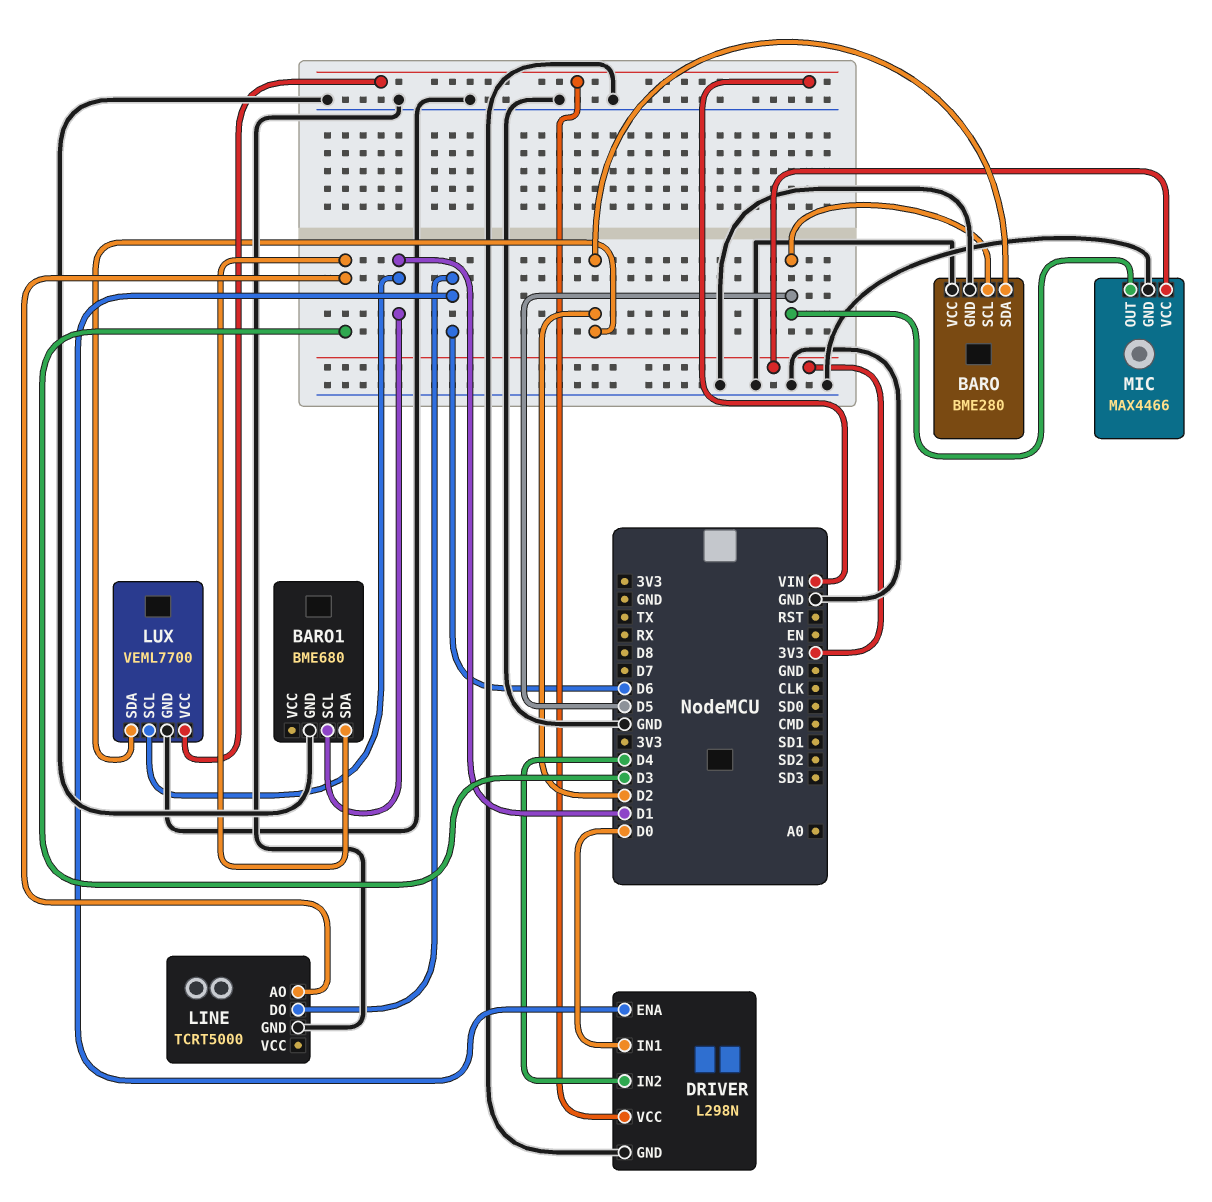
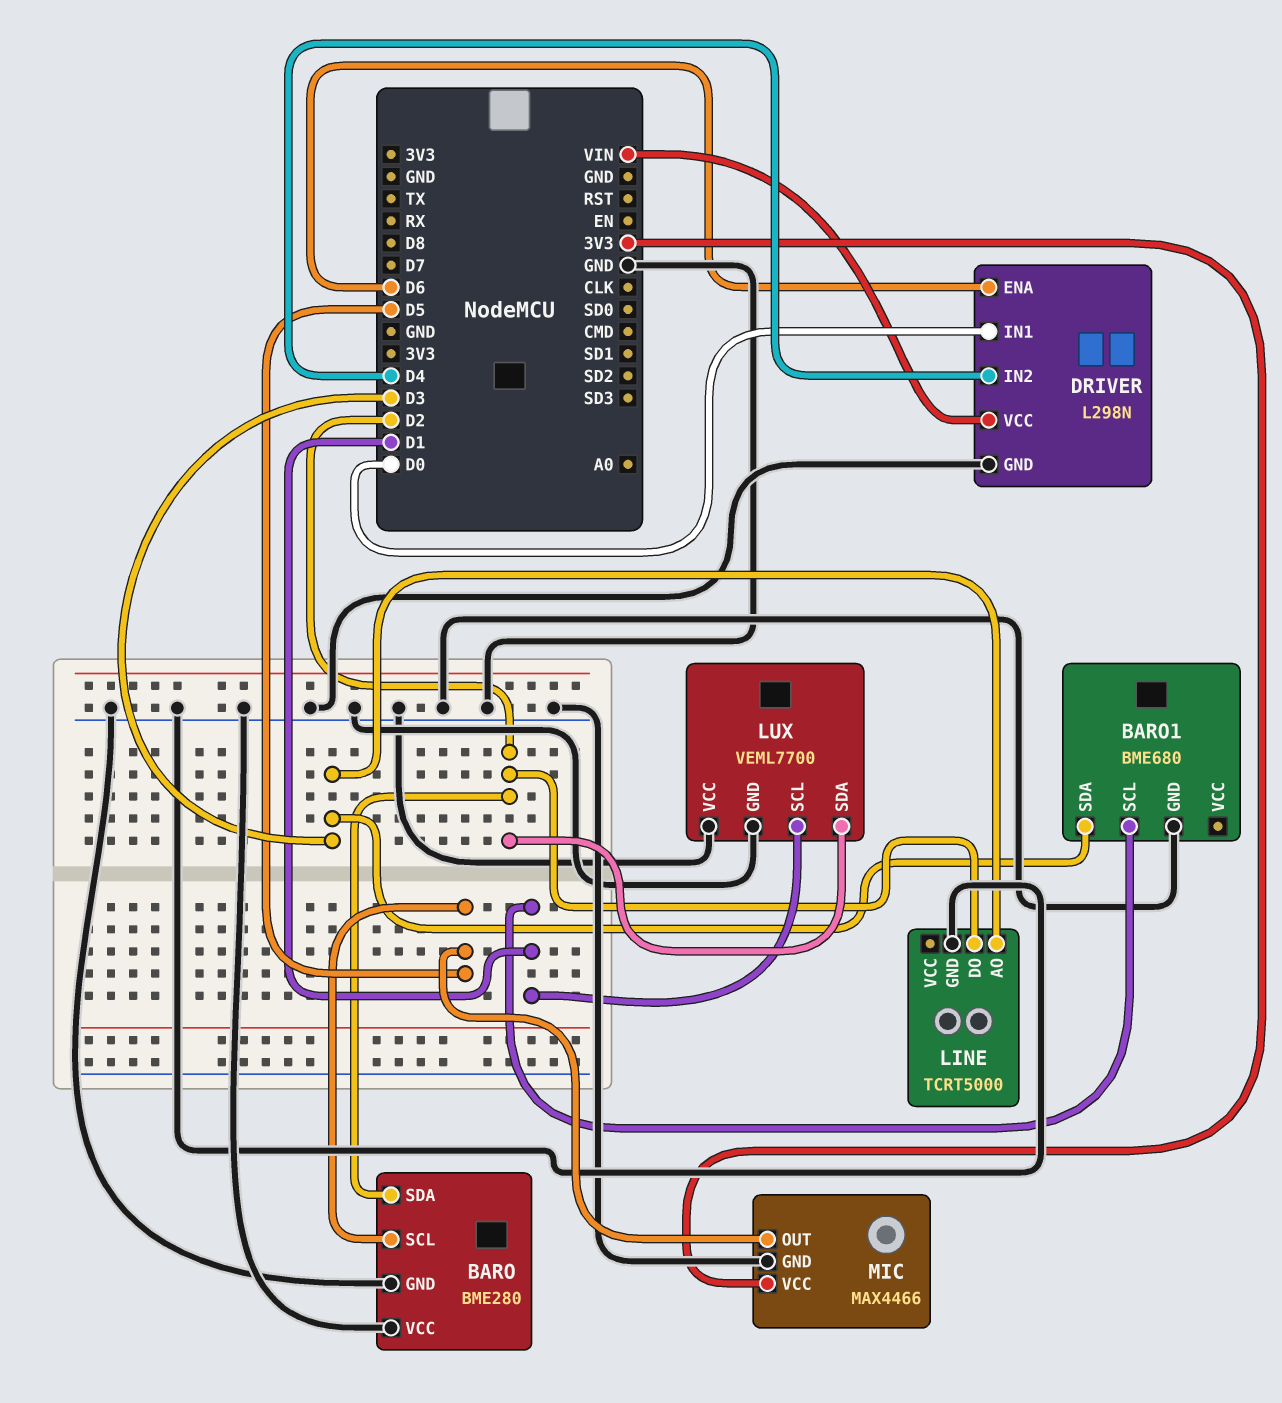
LINE pin DO: D6 -> D2
LUX pin VCC: VIN -> GND

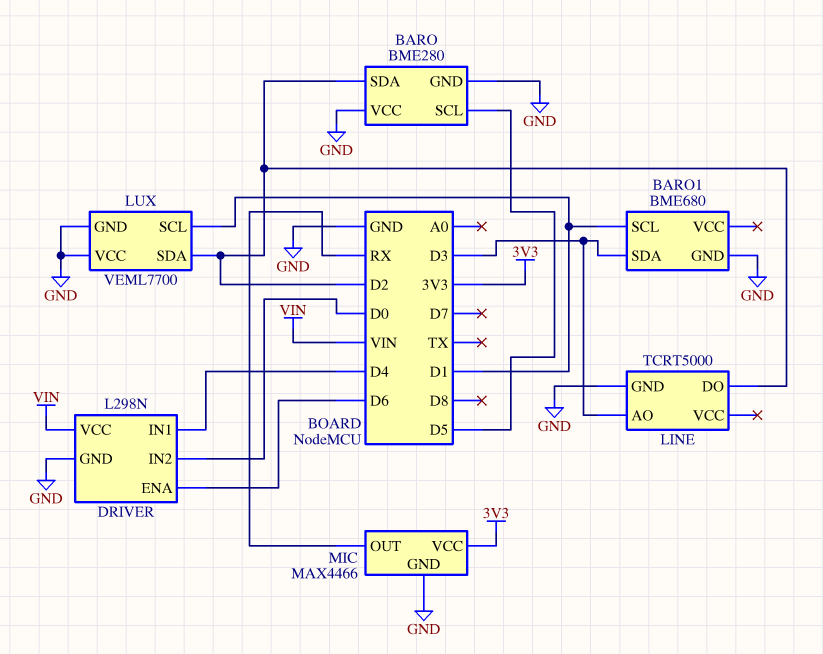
DRIVER pin IN1: D0 -> D4
DRIVER pin IN2: D4 -> D0
MIC pin OUT: D5 -> RX

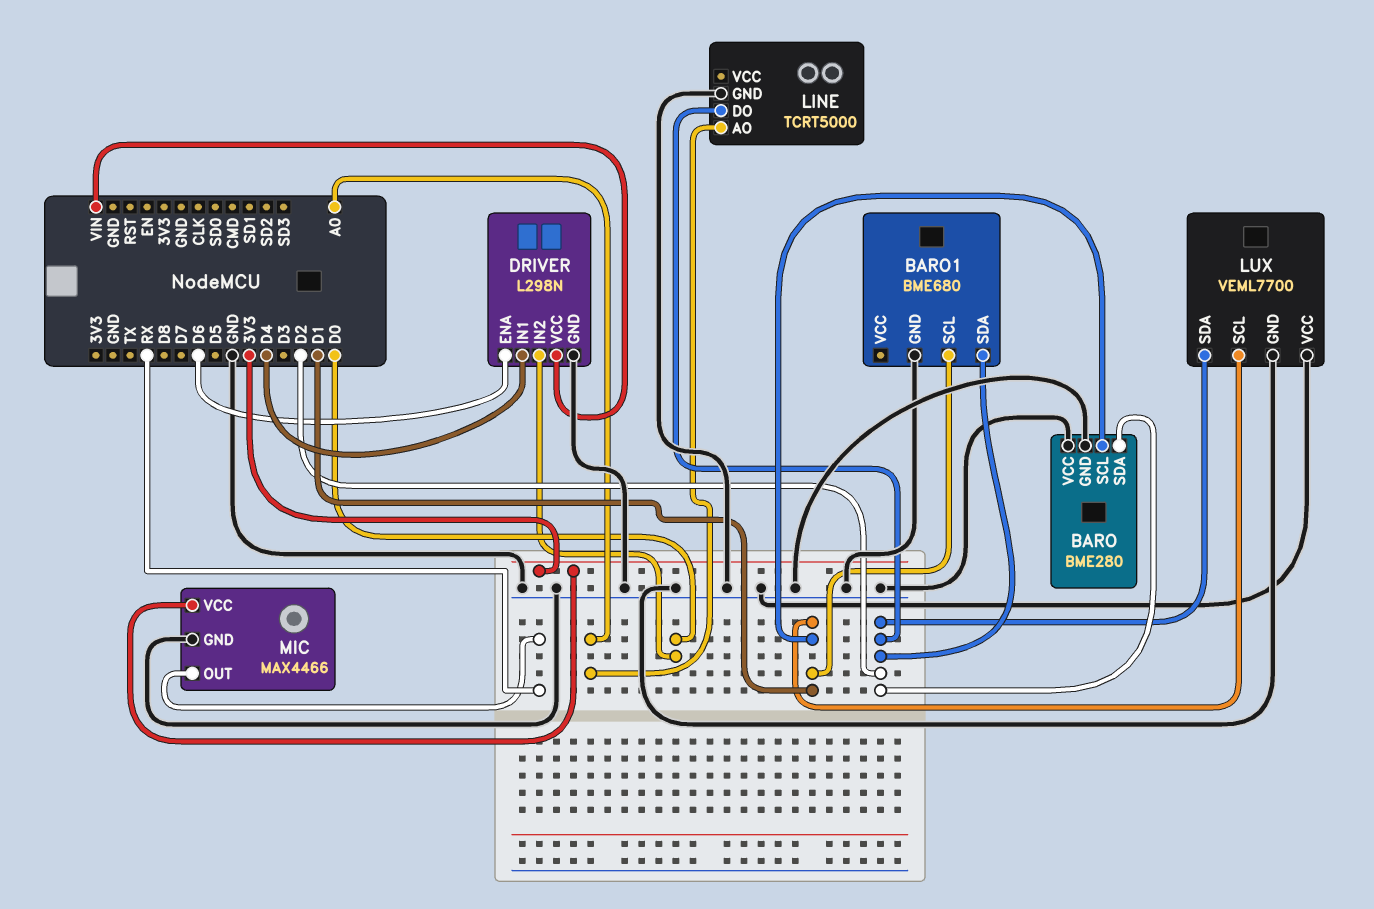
BARO pin SCL: D5 -> D1
BARO1 pin SDA: D3 -> D2
LINE pin AO: D3 -> A0

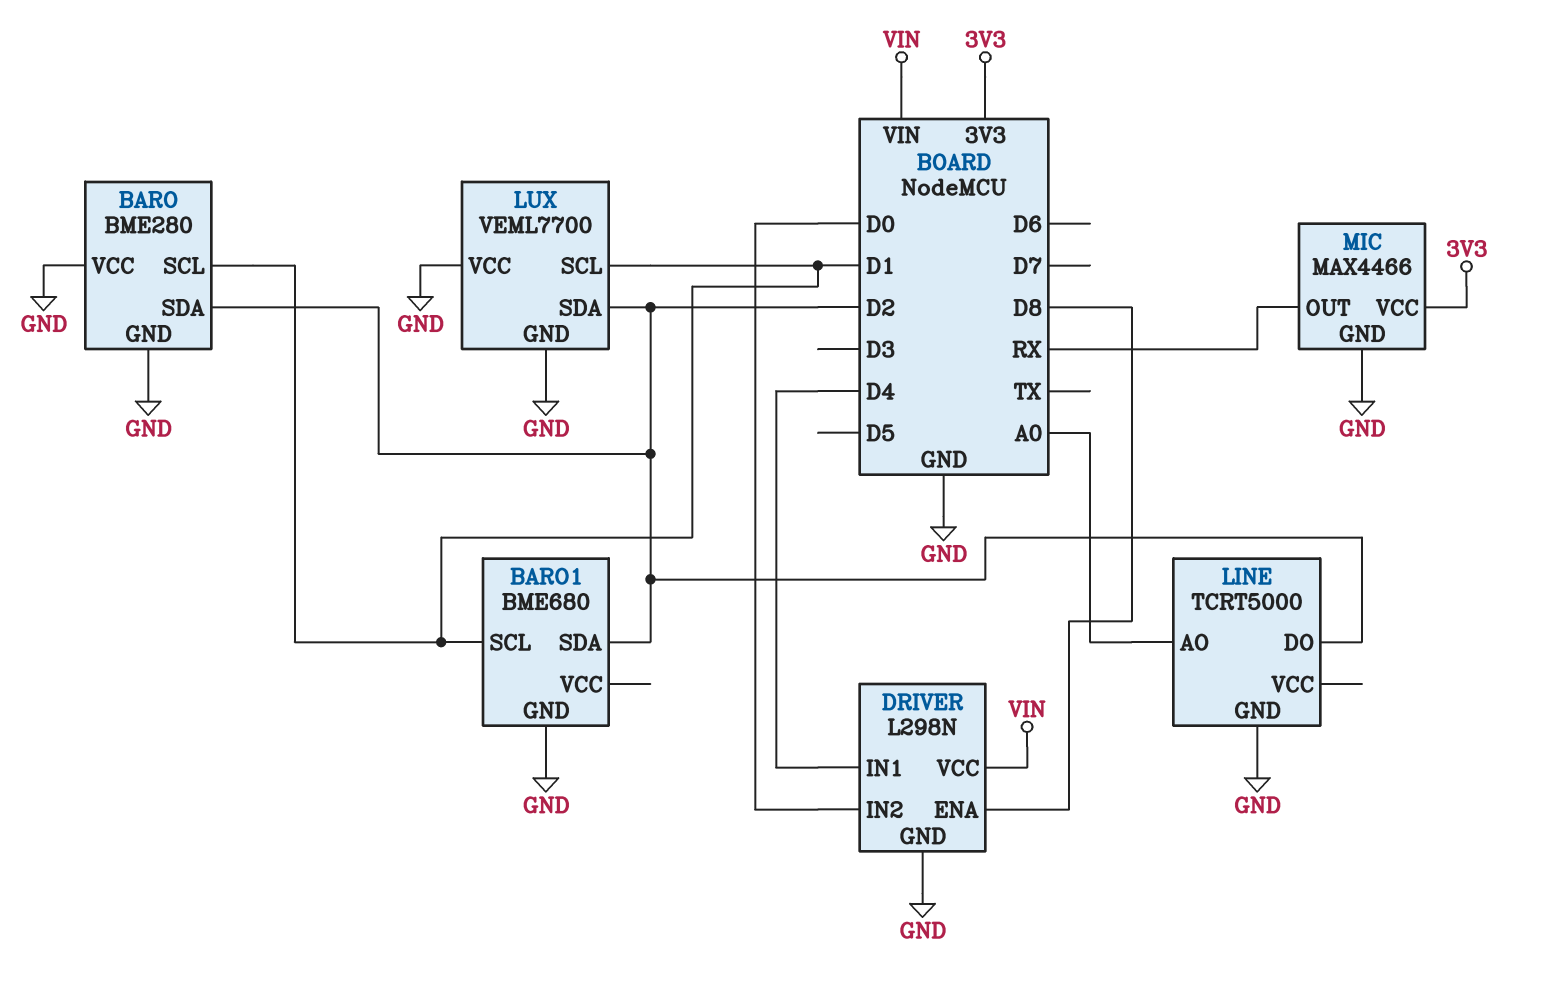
DRIVER pin ENA: D6 -> D8

